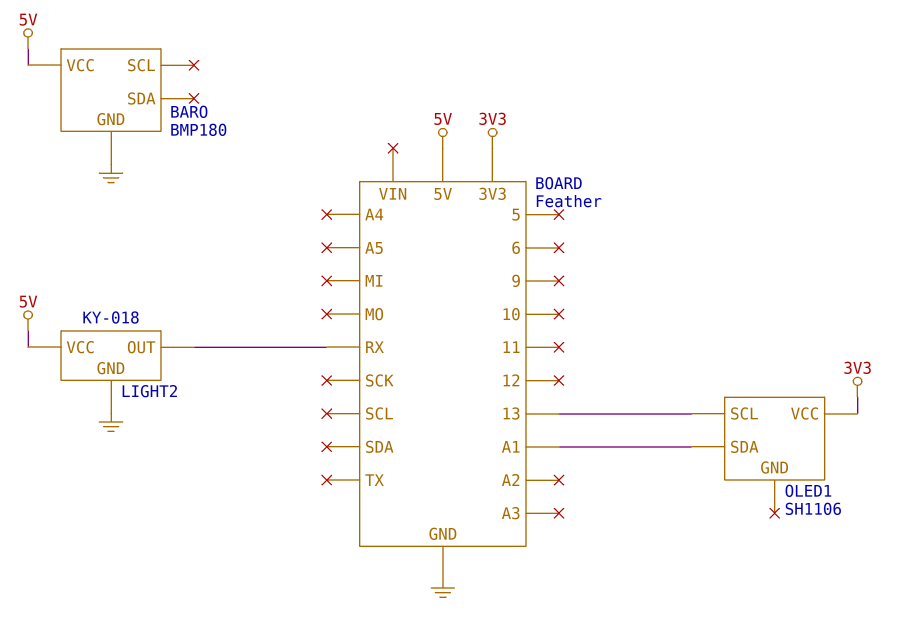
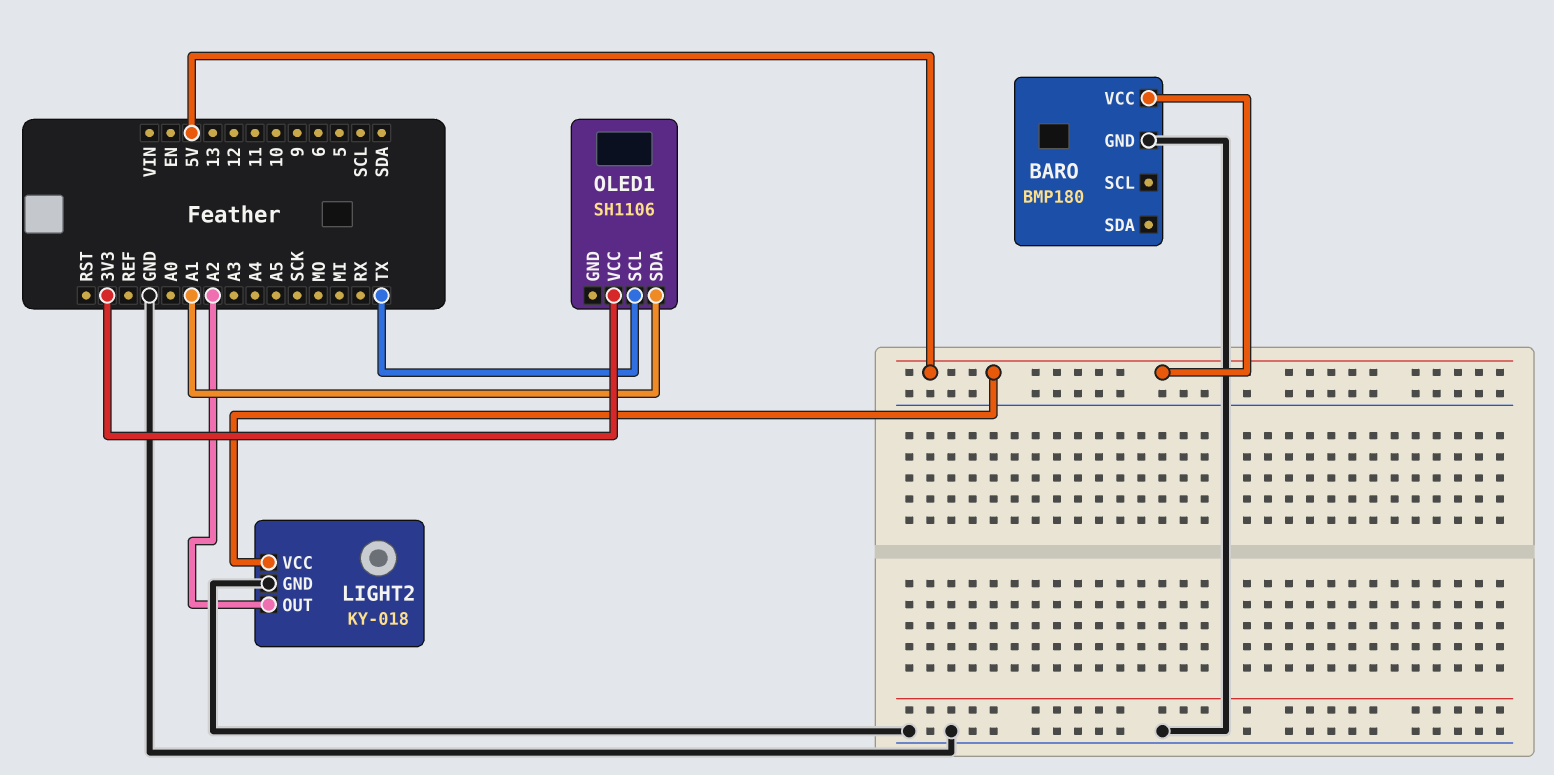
LIGHT2 pin OUT: RX -> A2
OLED1 pin SCL: 13 -> TX

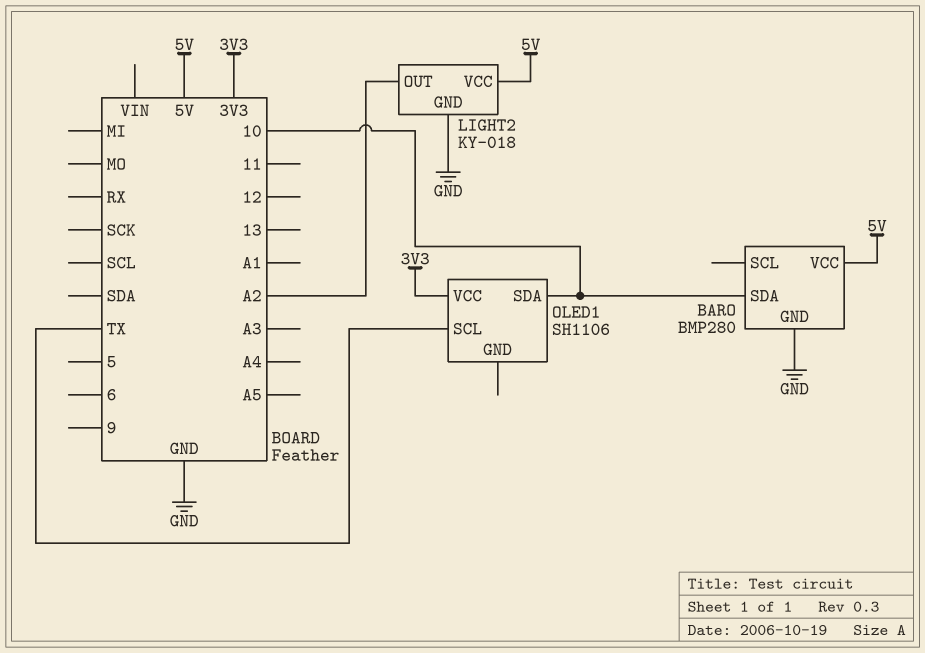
BARO: BMP180 -> BMP280
BARO pin SDA: none -> 10
OLED1 pin SDA: A1 -> 10

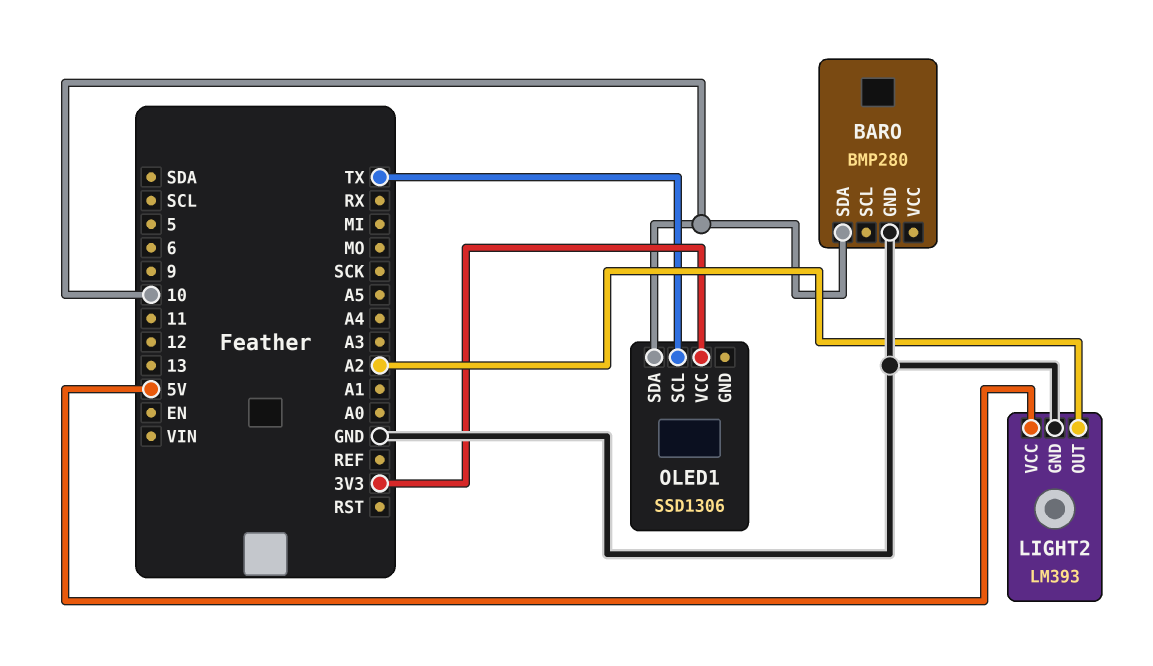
BARO pin VCC: 5V -> none
LIGHT2: KY-018 -> LM393
OLED1: SH1106 -> SSD1306

